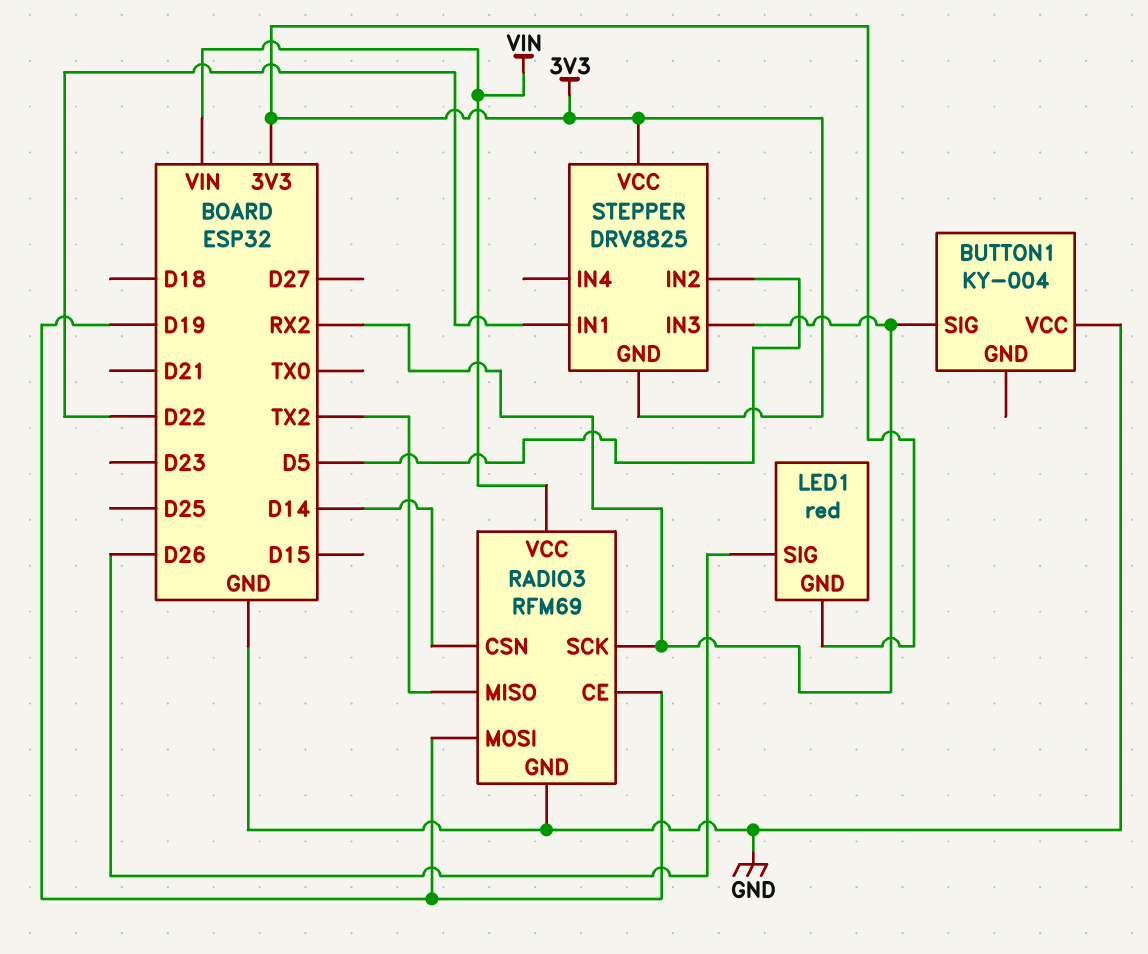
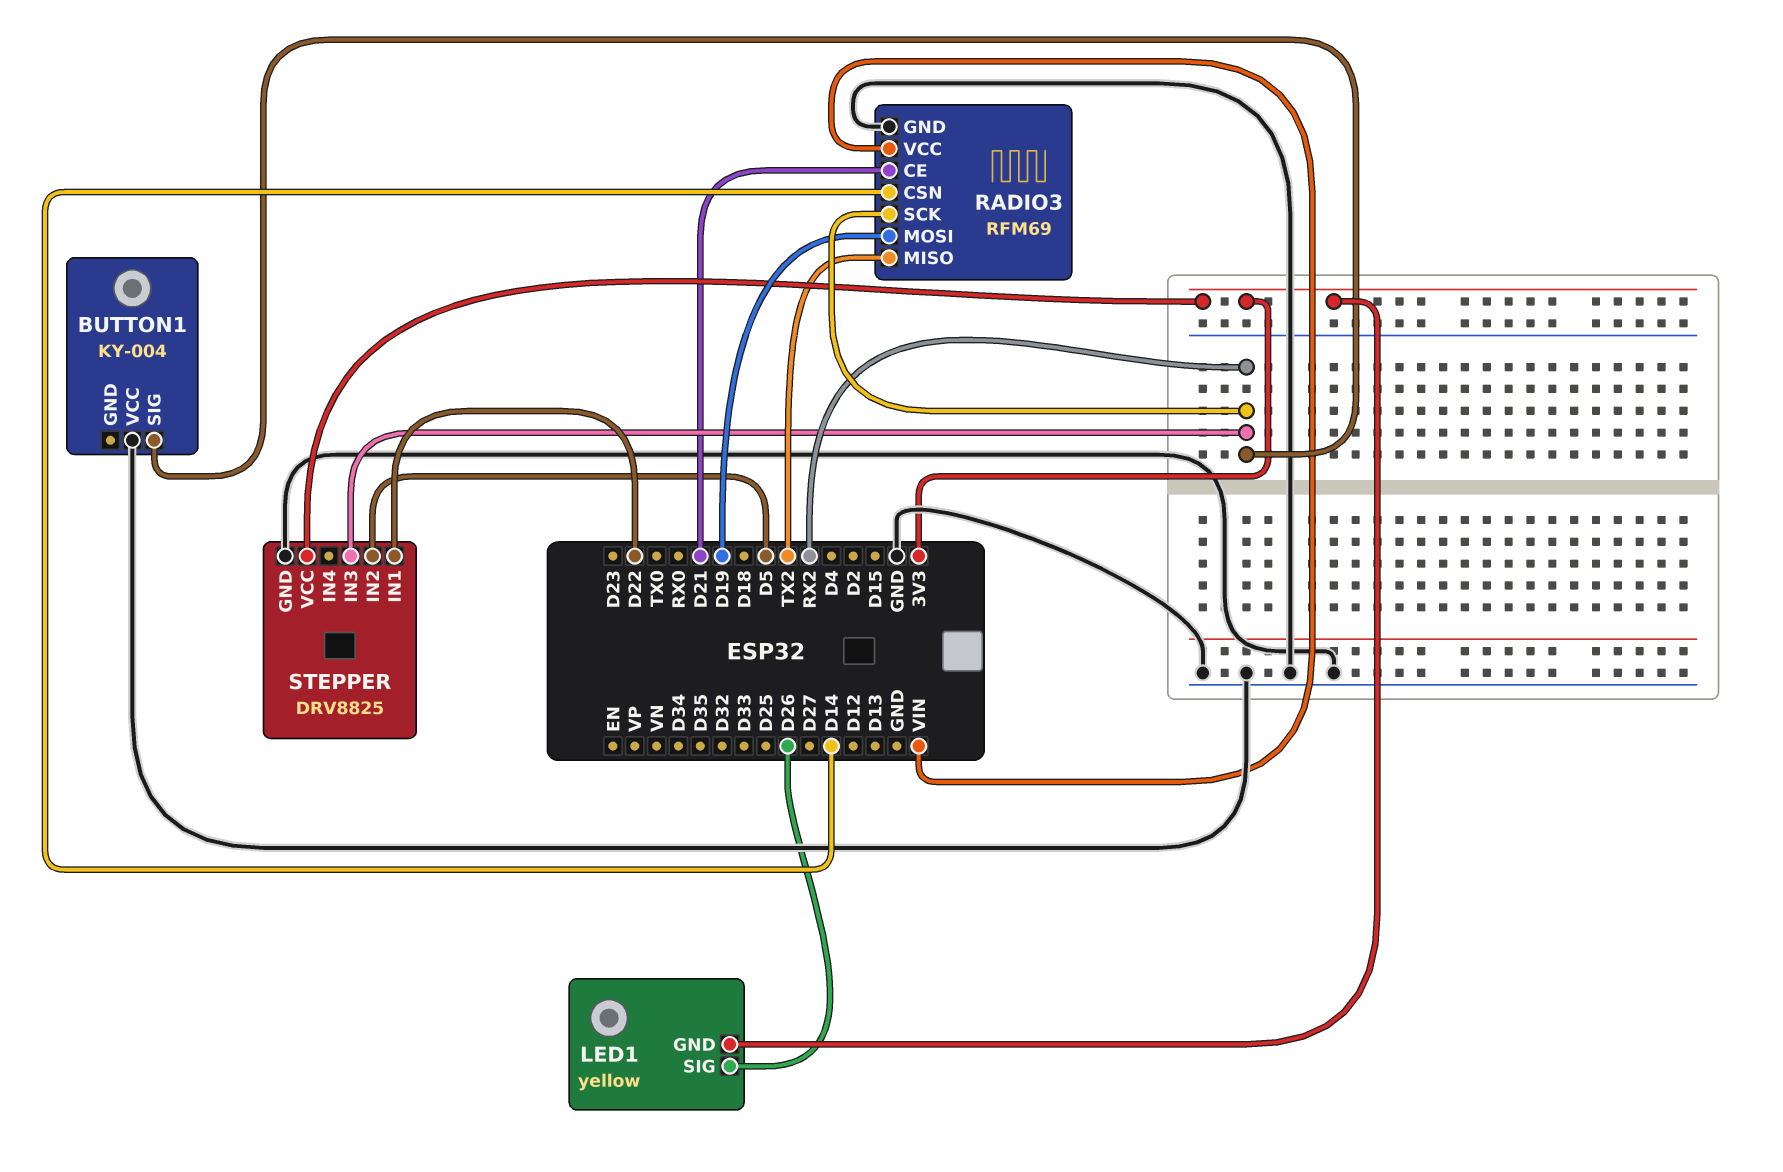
LED1: red -> yellow
RADIO3 pin CE: D19 -> D21
STEPPER pin GND: 3V3 -> GND

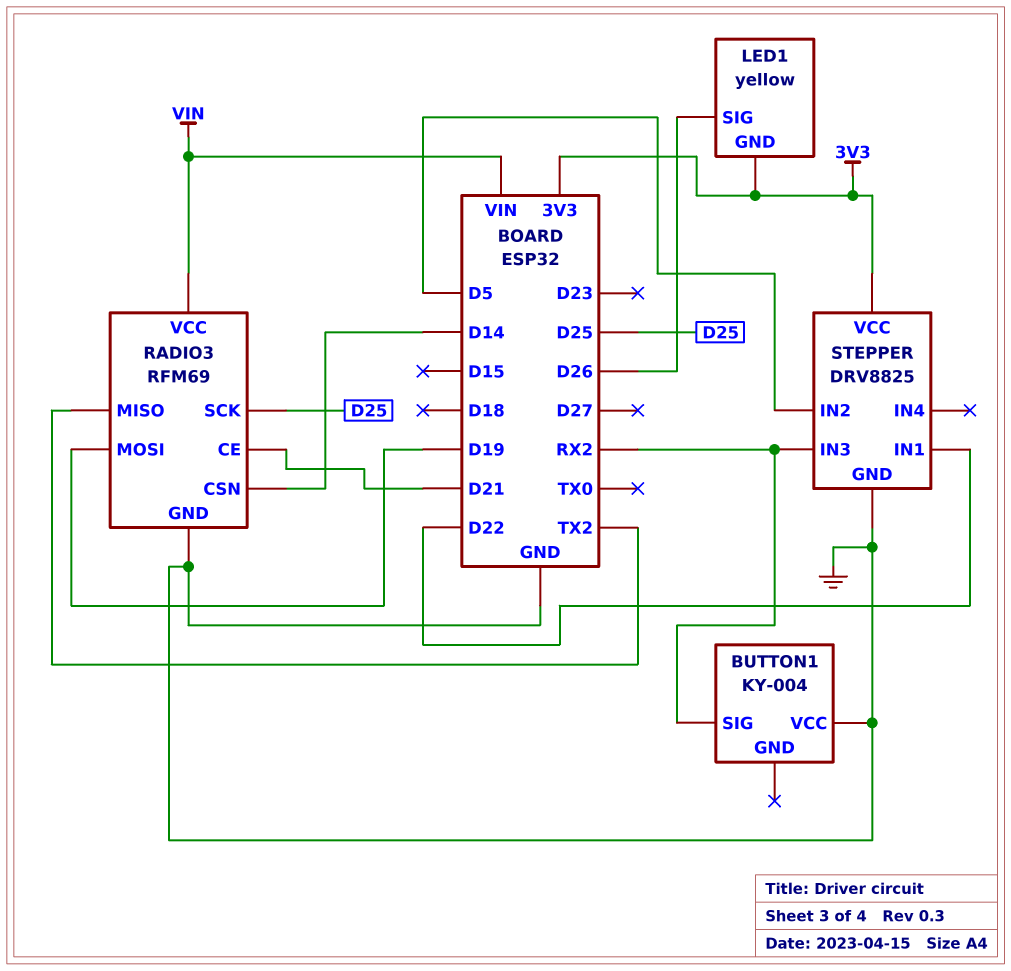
RADIO3 pin SCK: RX2 -> D25

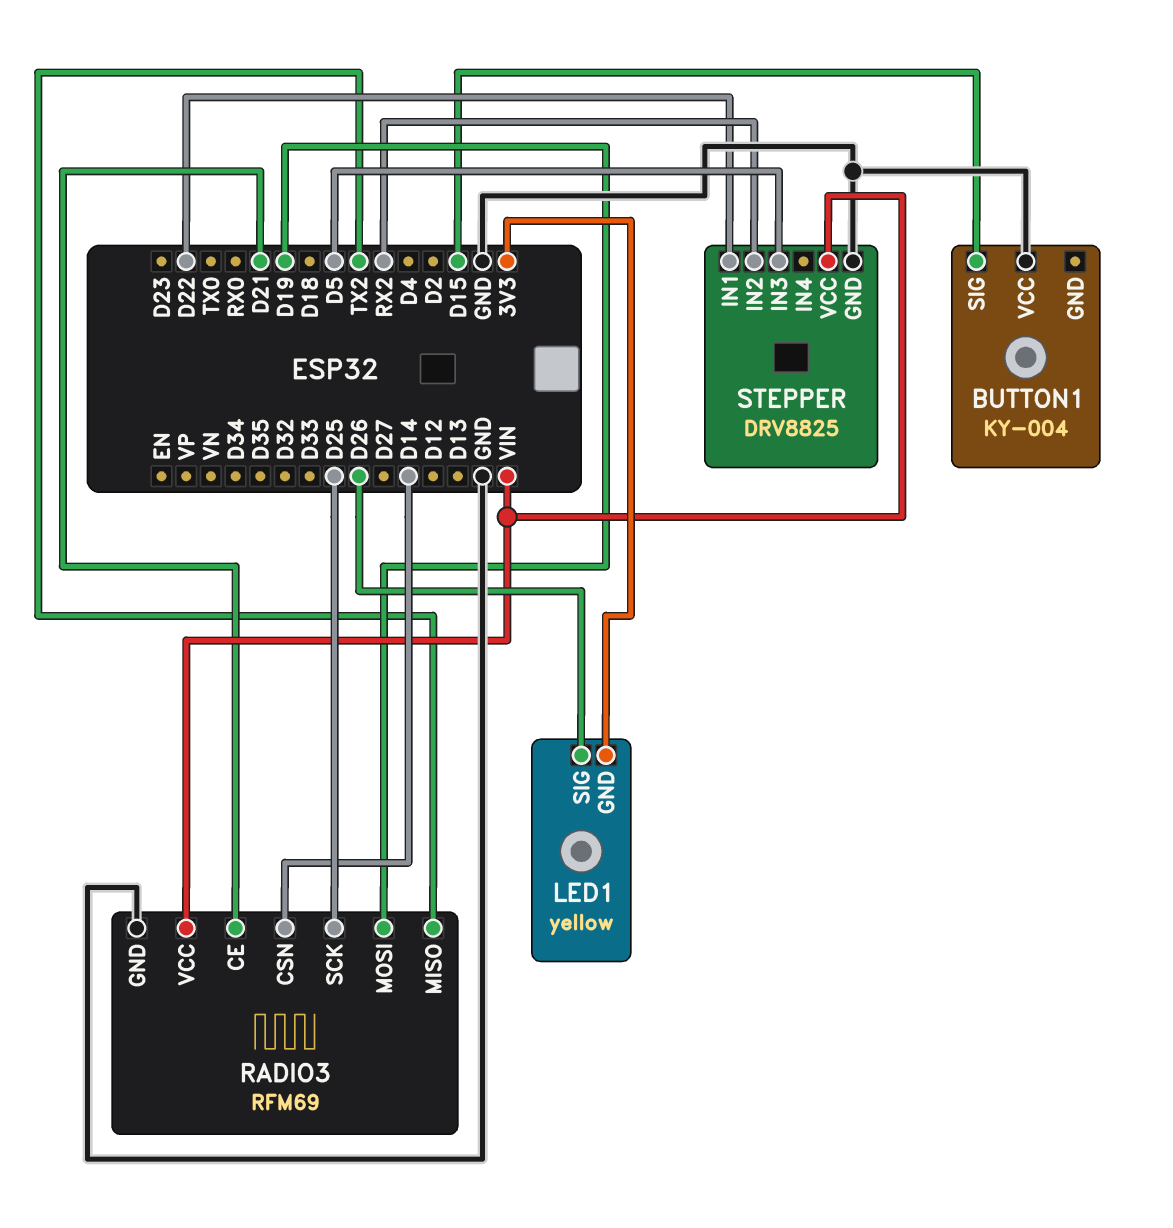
BUTTON1 pin SIG: RX2 -> D15
STEPPER pin IN2: D5 -> RX2
STEPPER pin IN3: RX2 -> D5
STEPPER pin VCC: 3V3 -> VIN

